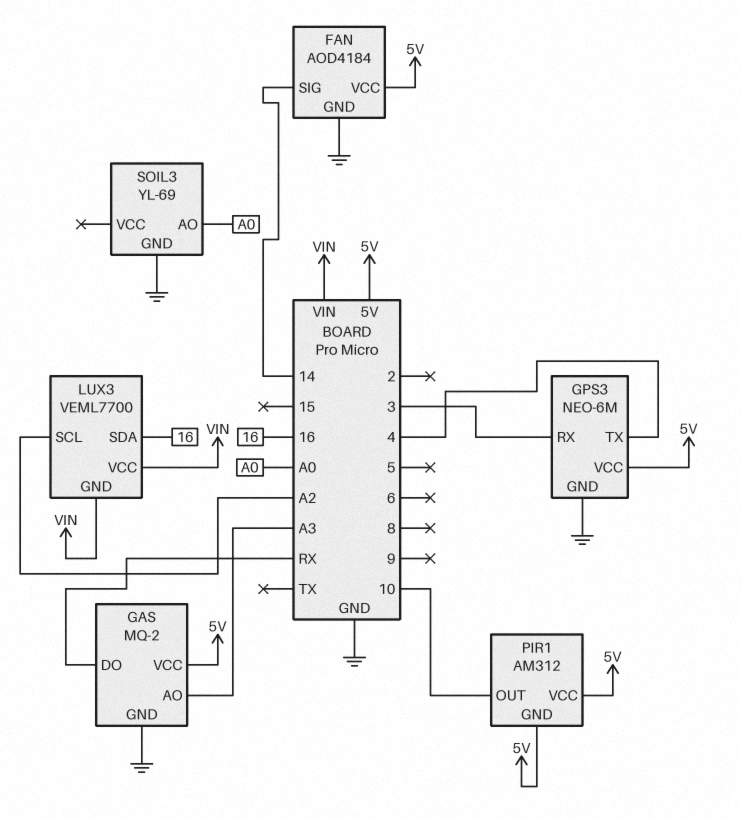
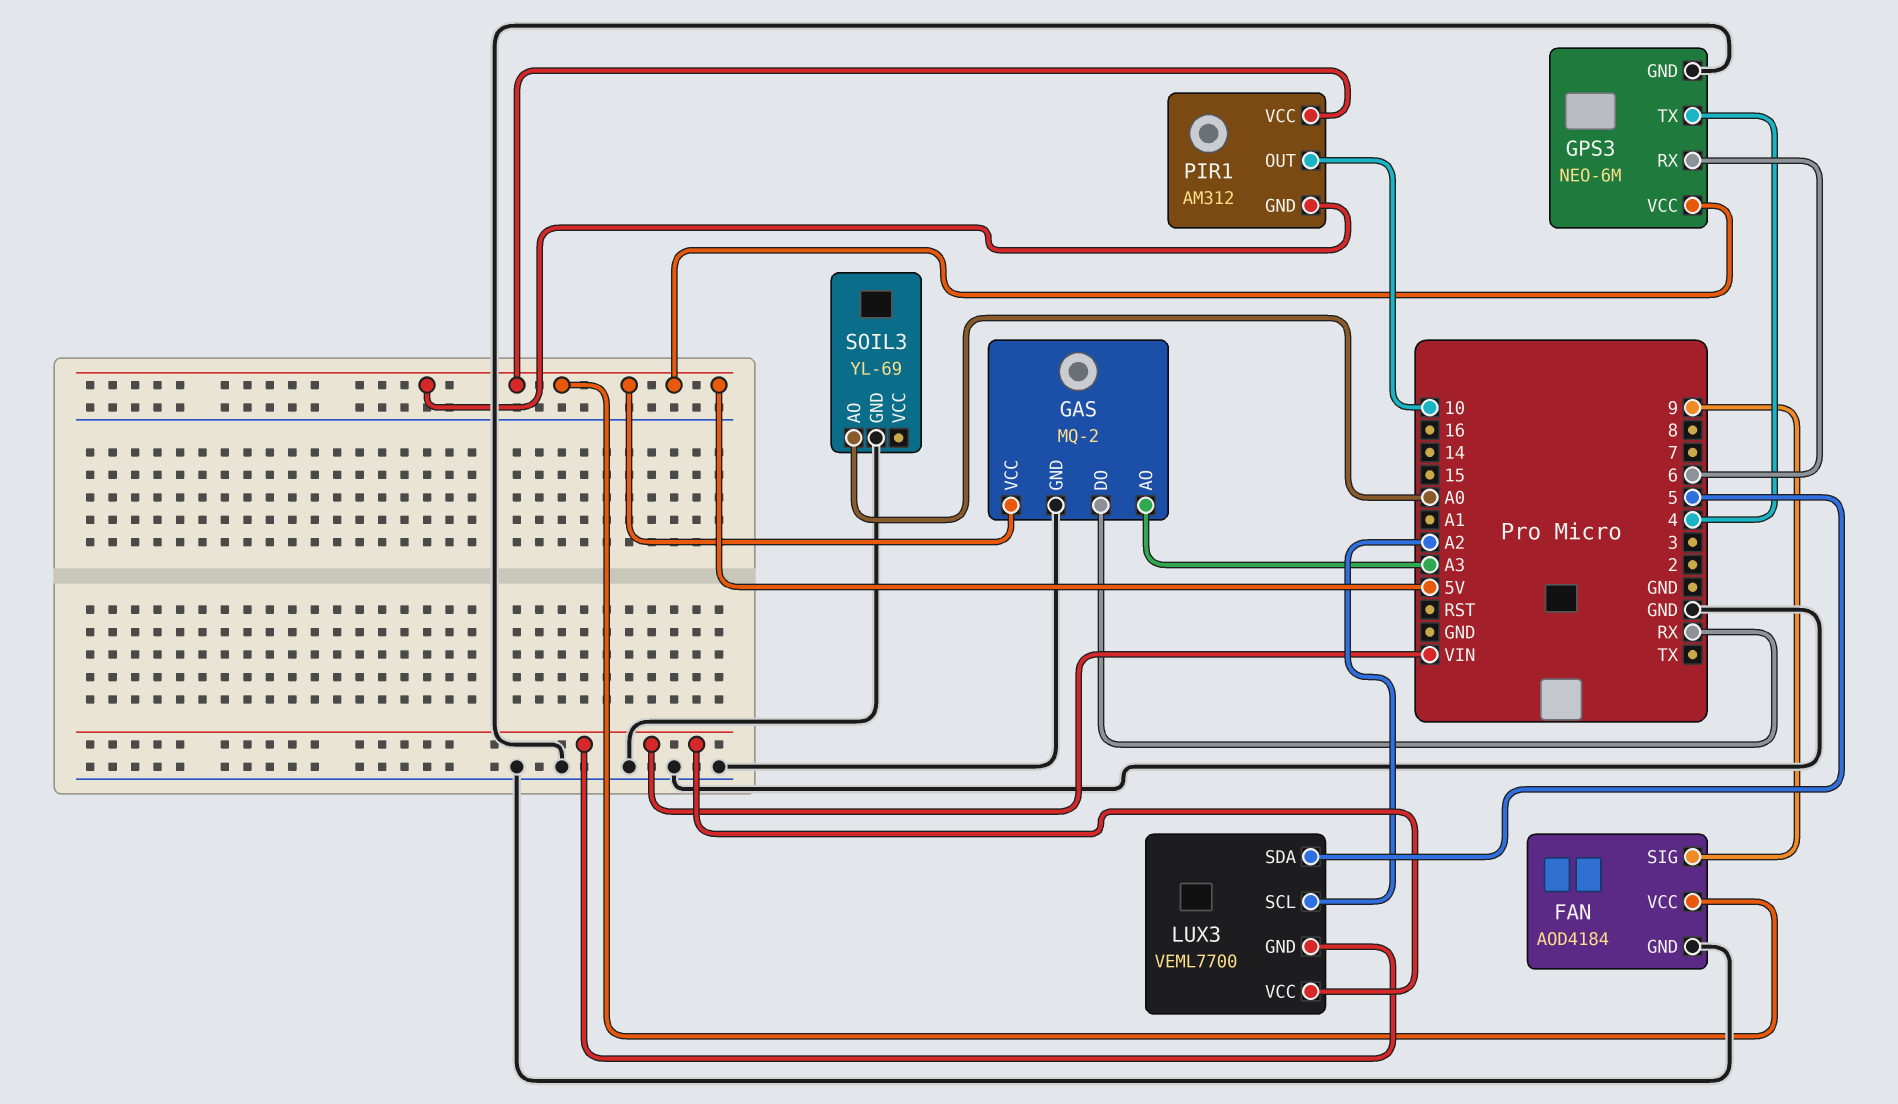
FAN pin SIG: 14 -> 9
GPS3 pin RX: 3 -> 6
LUX3 pin SDA: 16 -> 5

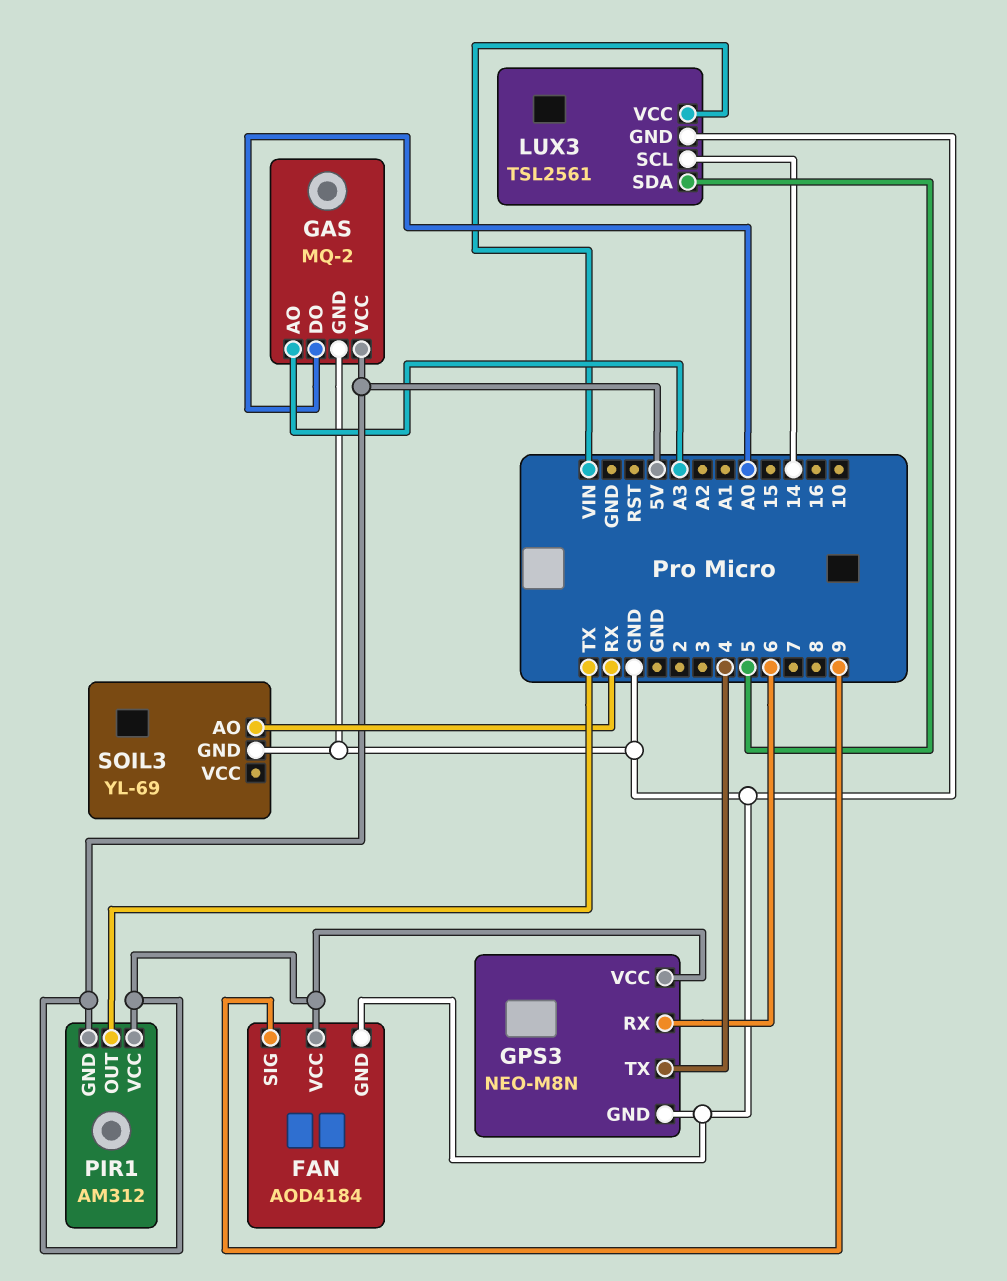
GAS pin DO: RX -> A0
GPS3: NEO-6M -> NEO-M8N
LUX3: VEML7700 -> TSL2561
LUX3 pin GND: VIN -> GND
LUX3 pin SCL: A2 -> 14
PIR1 pin OUT: 10 -> TX
SOIL3 pin AO: A0 -> RX

